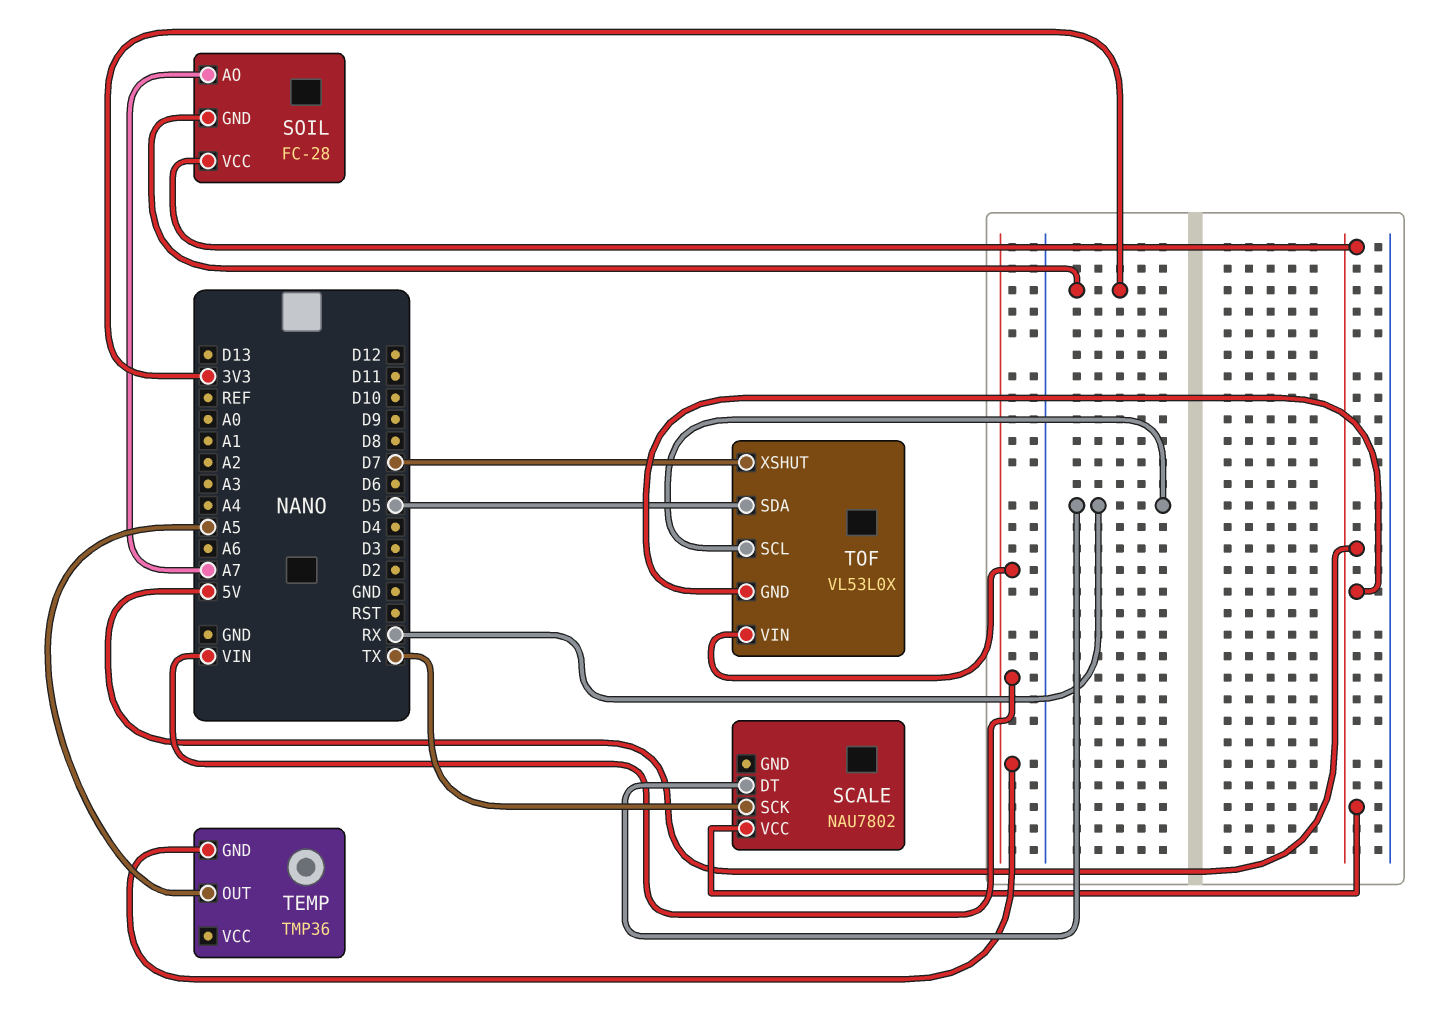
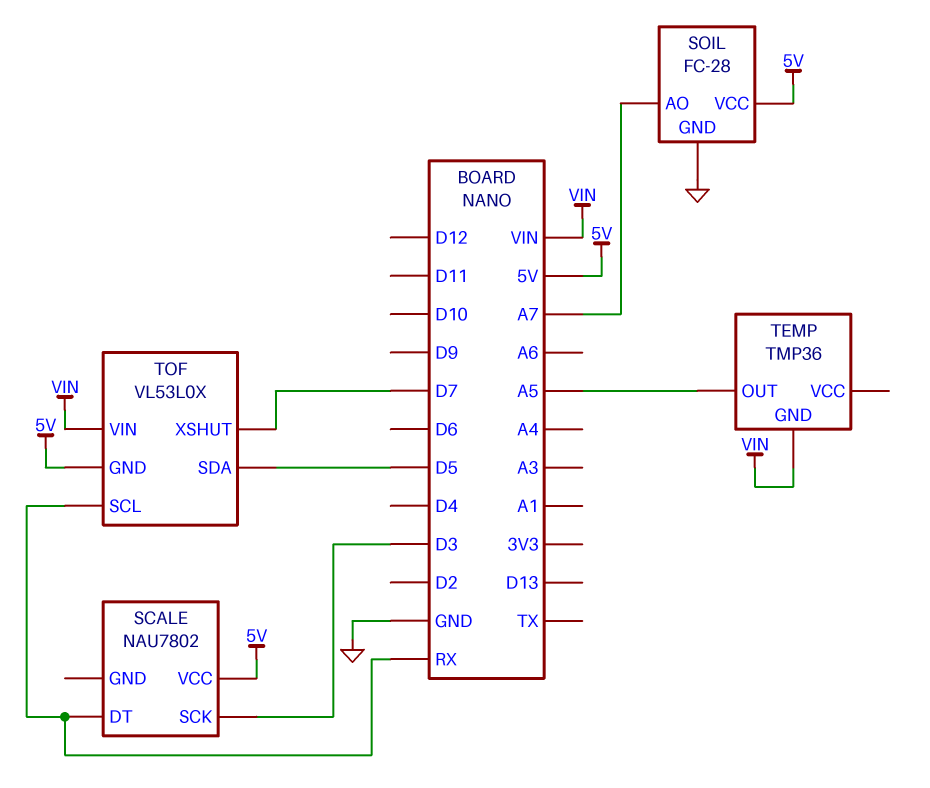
SCALE pin SCK: TX -> D3
SOIL pin GND: 3V3 -> GND

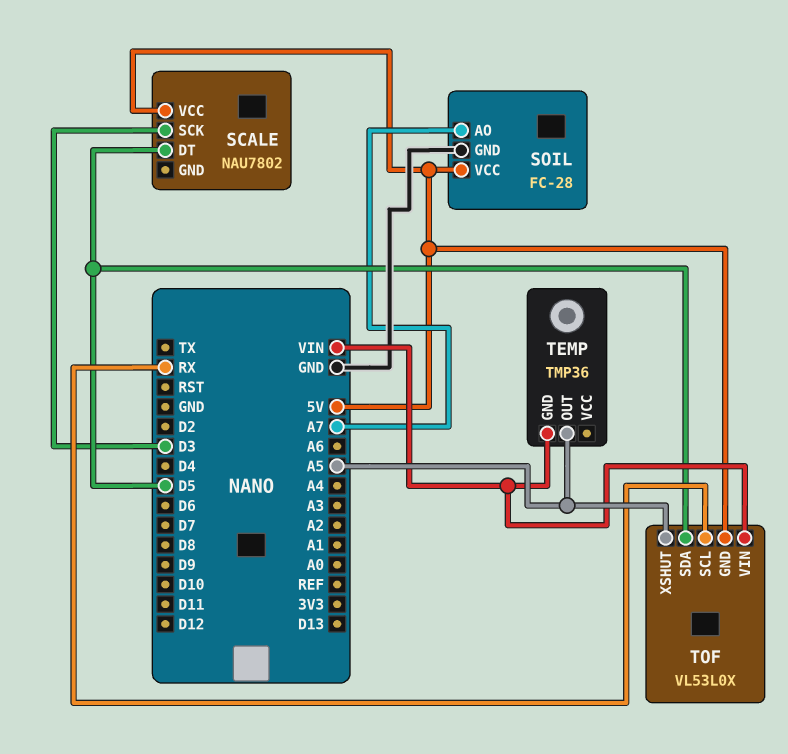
SCALE pin DT: RX -> D5
TOF pin XSHUT: D7 -> A5

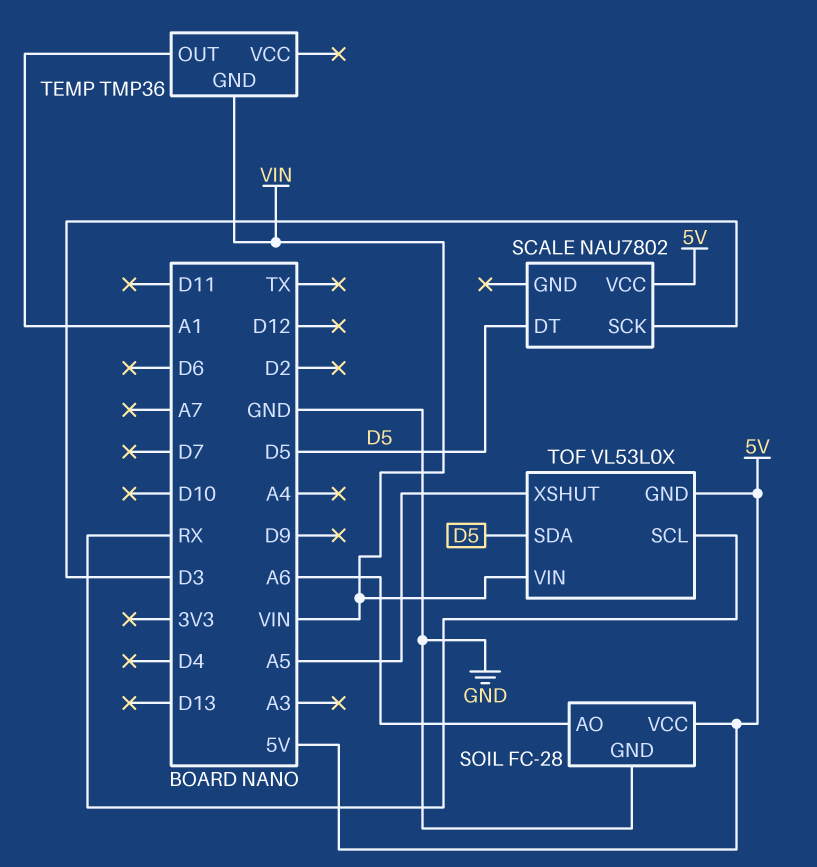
SOIL pin AO: A7 -> A6
TEMP pin OUT: A5 -> A1

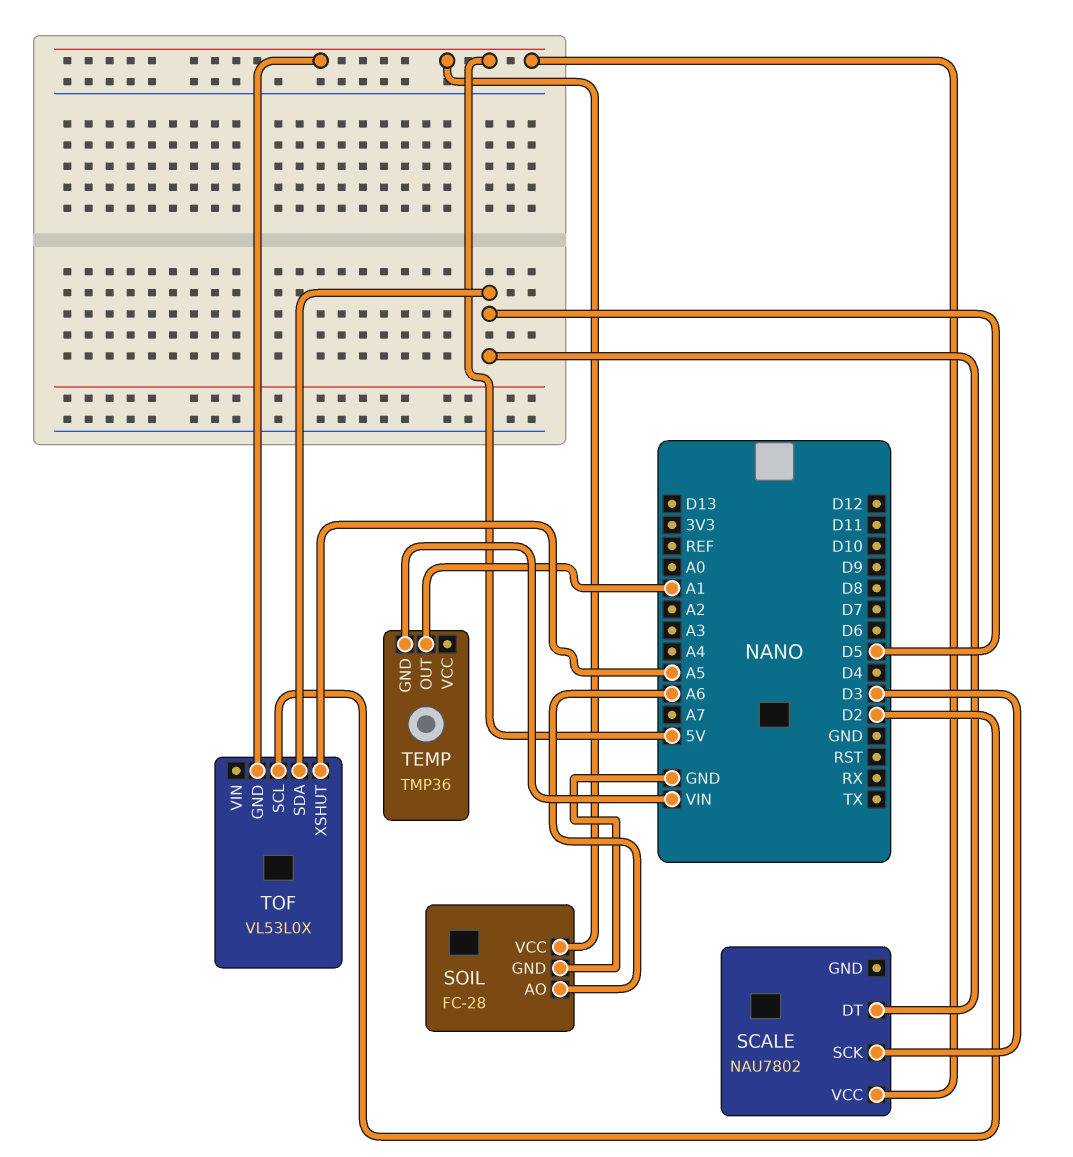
TOF pin SCL: RX -> D2
TOF pin VIN: VIN -> none

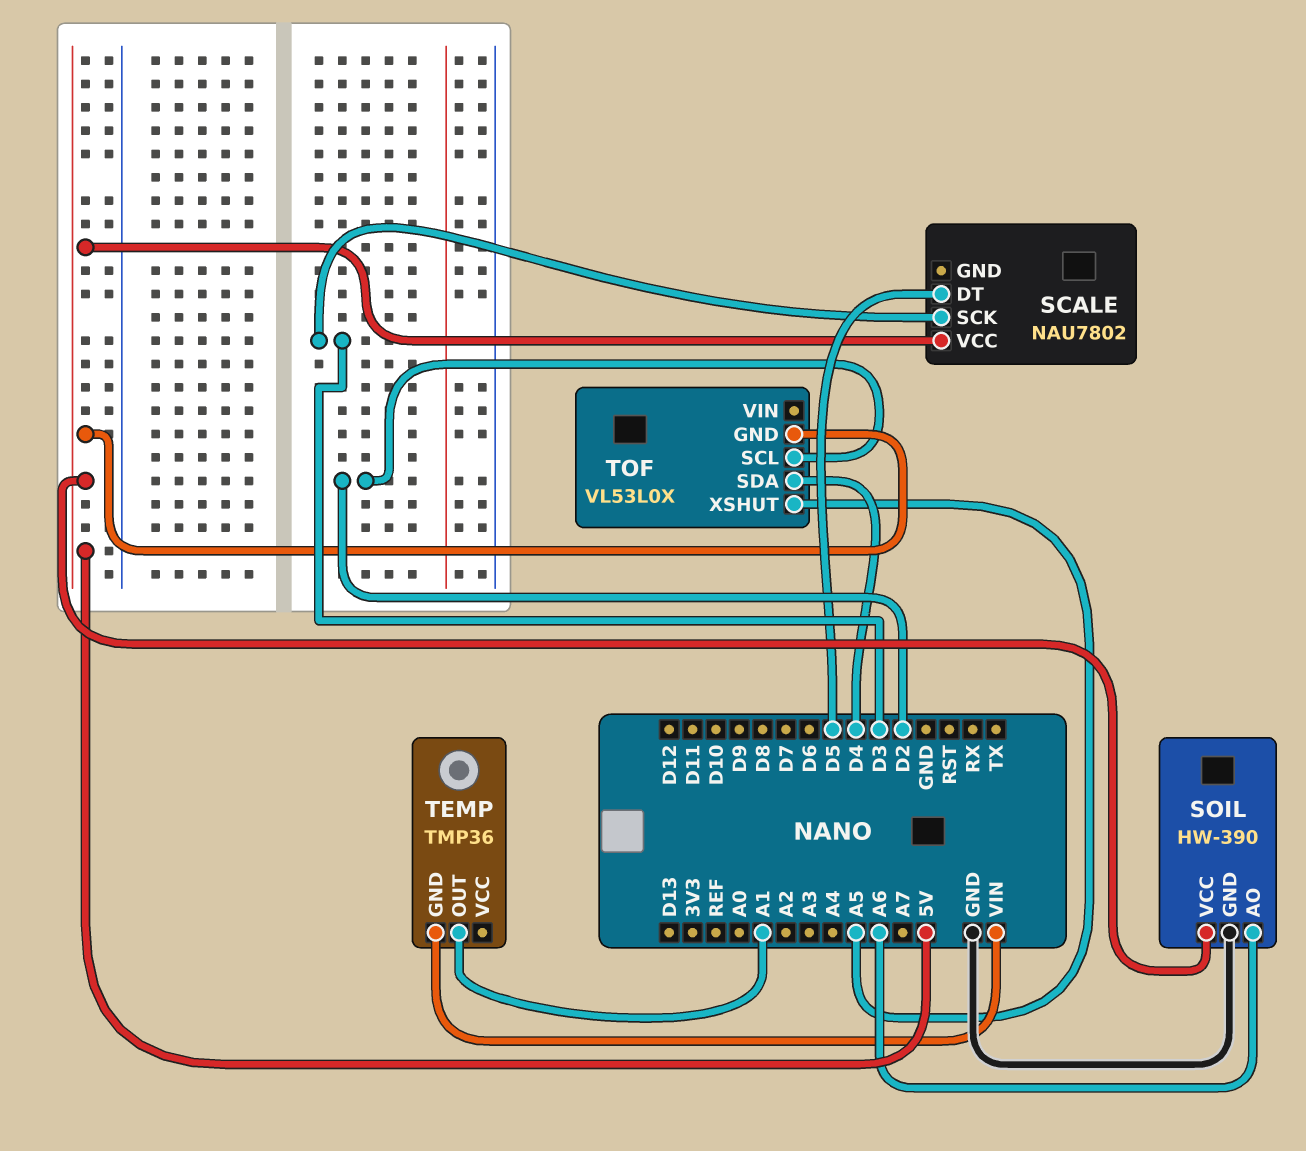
SOIL: FC-28 -> HW-390
TOF pin SDA: D5 -> D4

